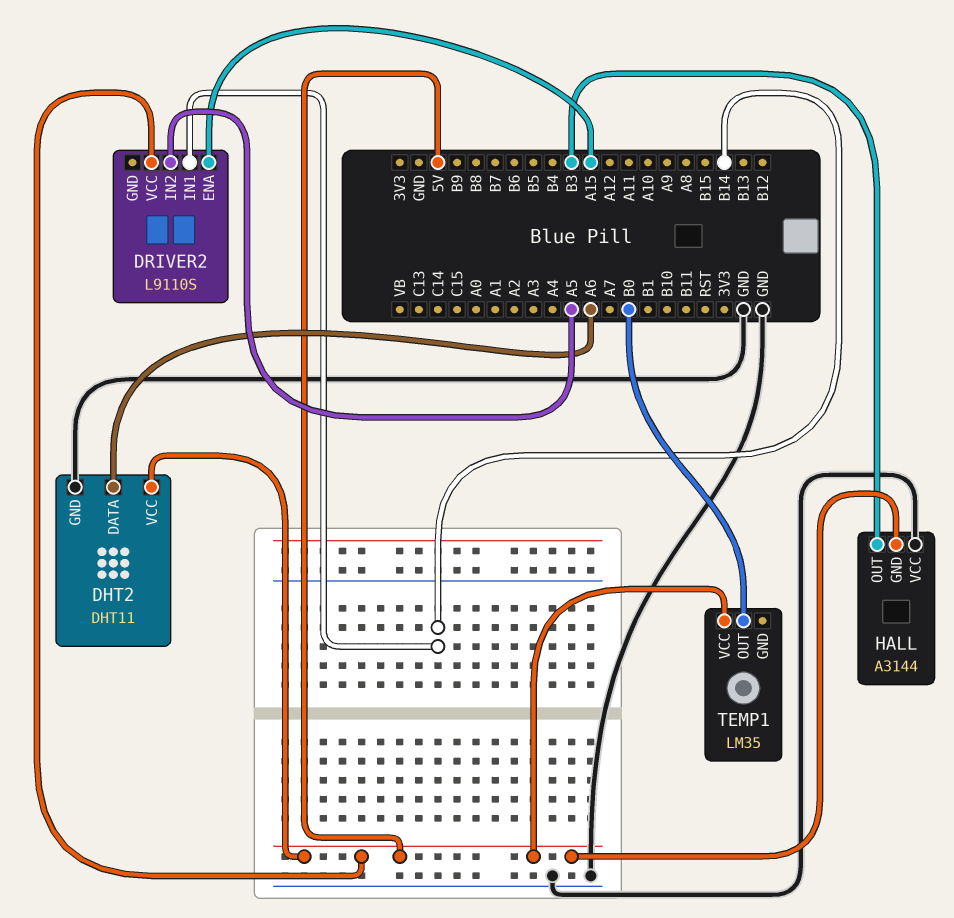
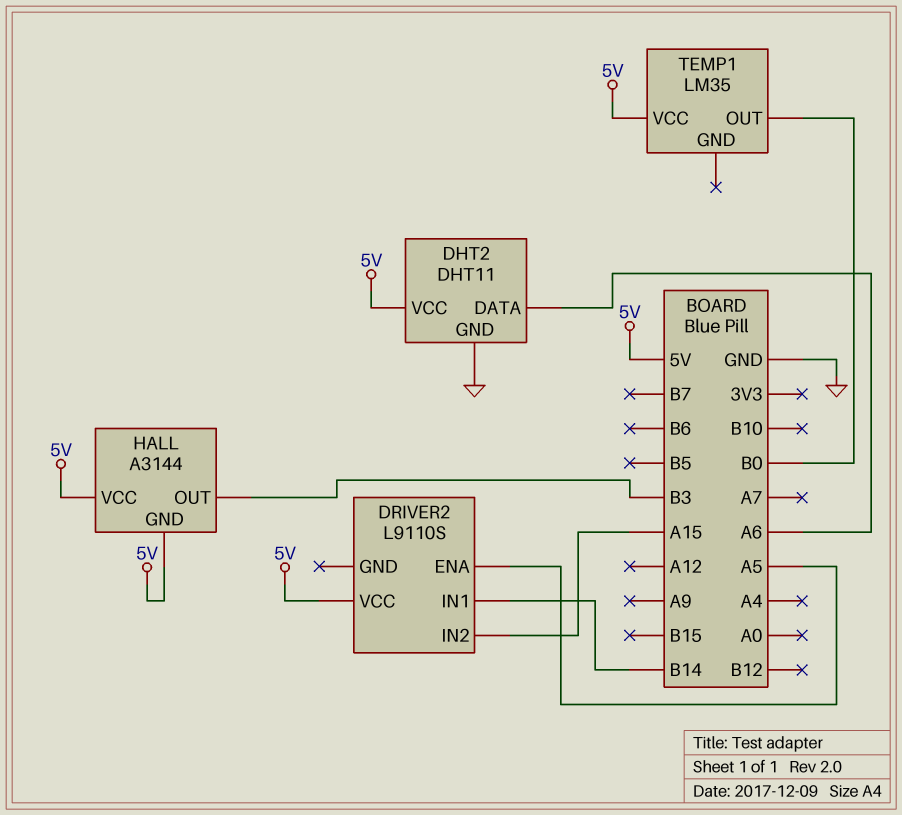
DRIVER2 pin ENA: A15 -> A5
DRIVER2 pin IN2: A5 -> A15
HALL pin VCC: GND -> 5V

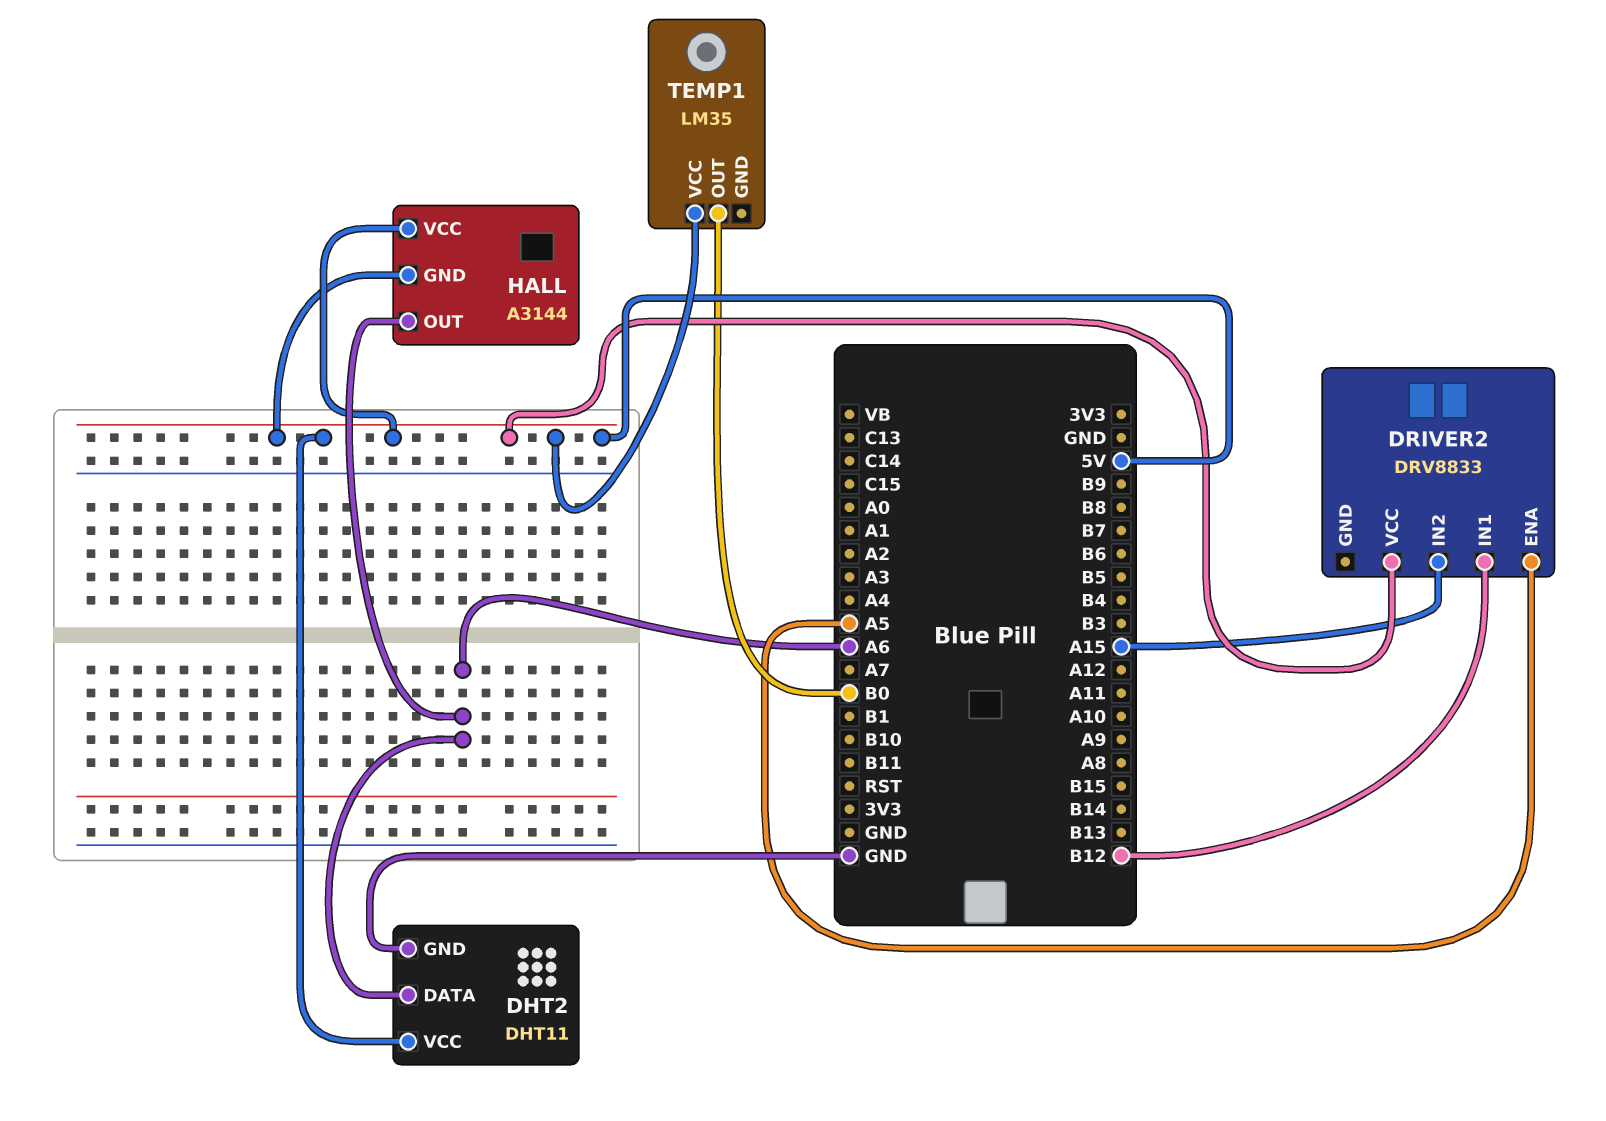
DRIVER2: L9110S -> DRV8833
DRIVER2 pin IN1: B14 -> B12
HALL pin OUT: B3 -> A6

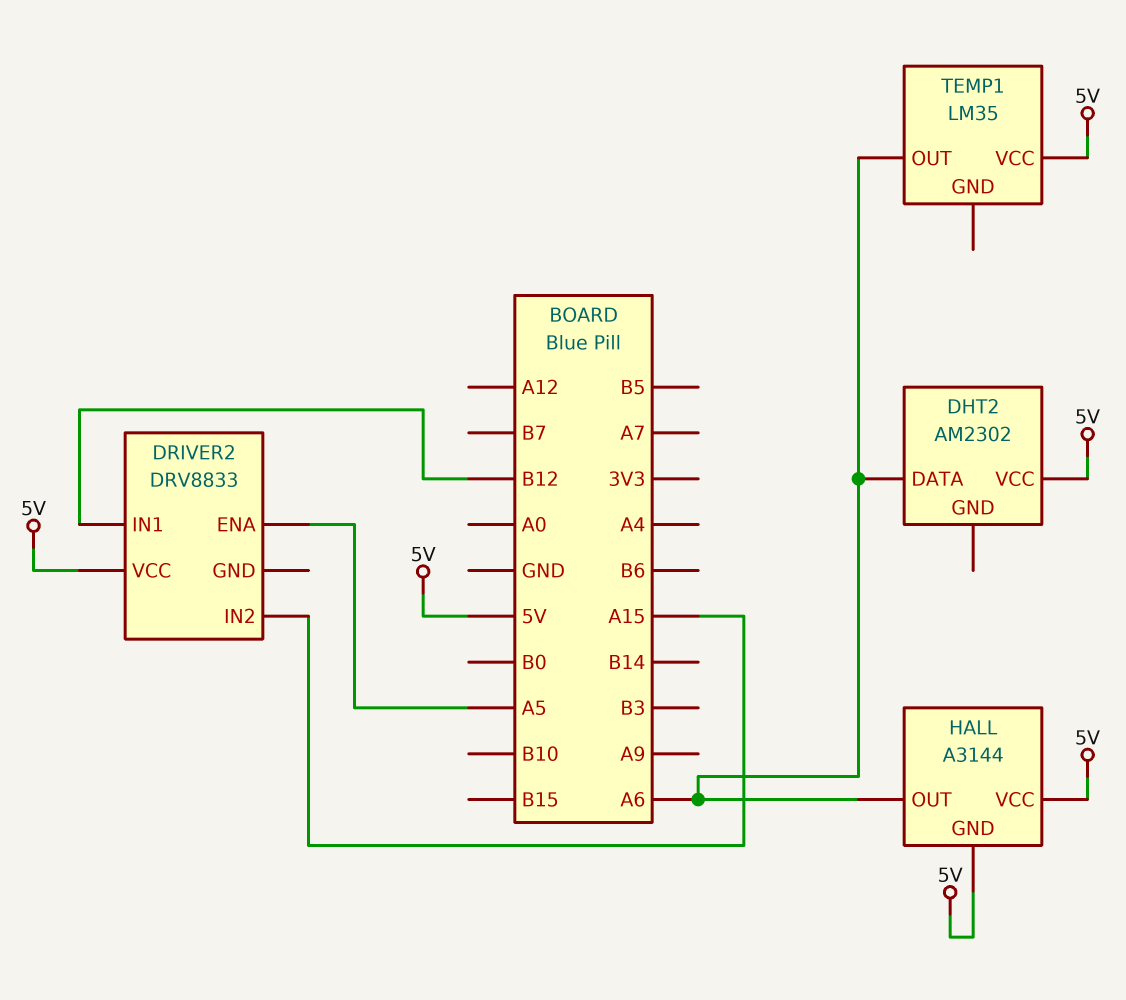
DHT2: DHT11 -> AM2302
DHT2 pin GND: GND -> none
TEMP1 pin OUT: B0 -> A6

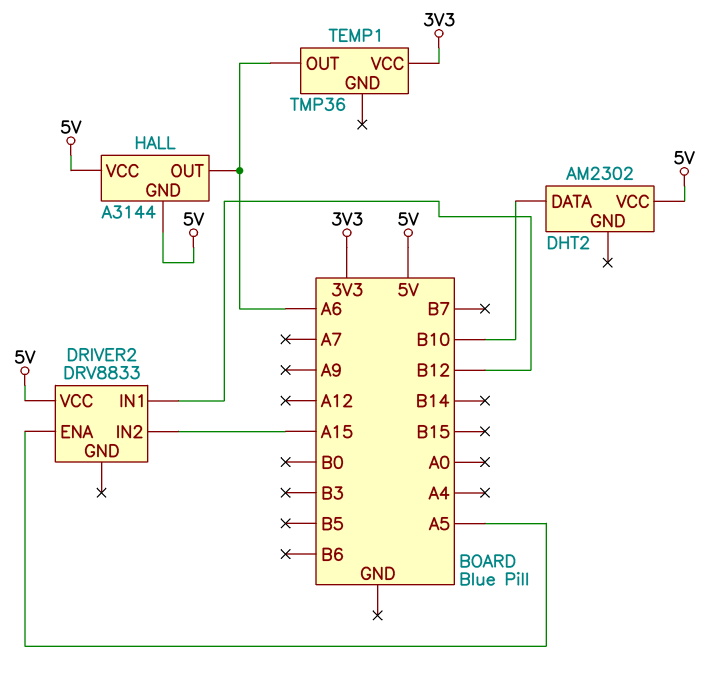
DHT2 pin DATA: A6 -> B10
TEMP1: LM35 -> TMP36
TEMP1 pin VCC: 5V -> 3V3

